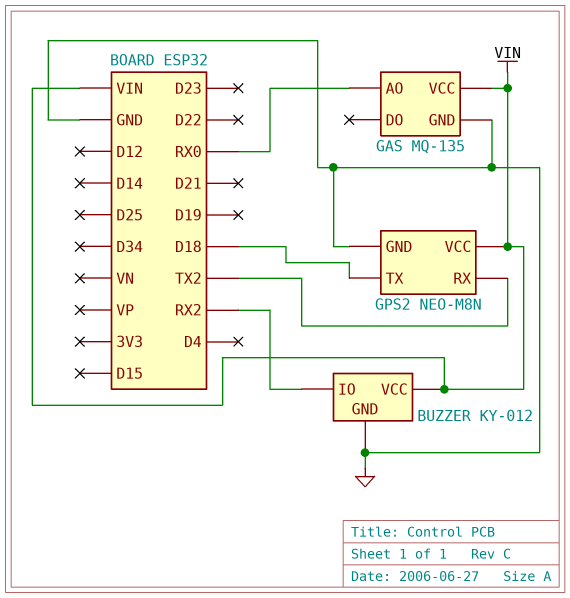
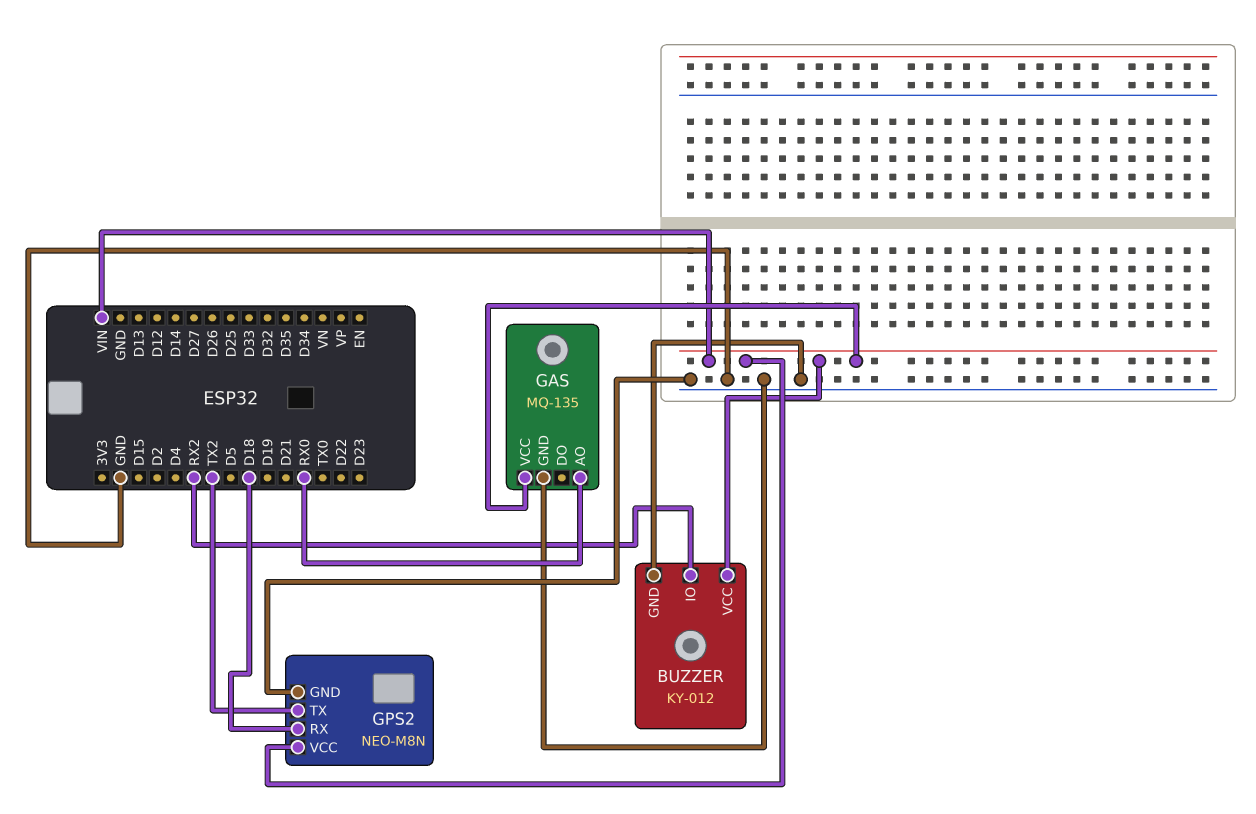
GPS2 pin RX: TX2 -> D18
GPS2 pin TX: D18 -> TX2

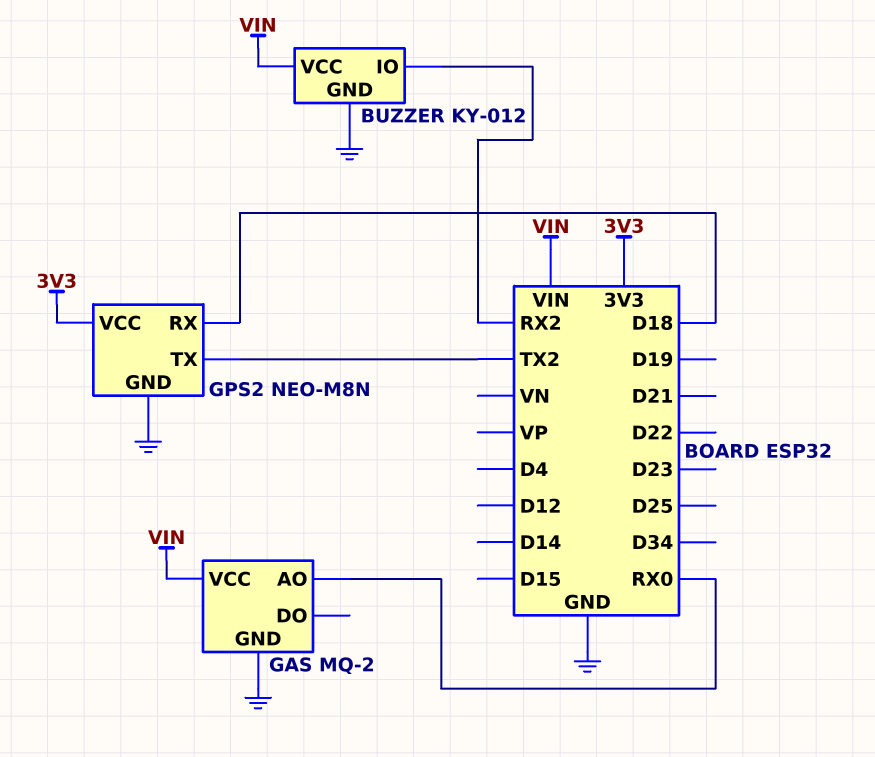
GAS: MQ-135 -> MQ-2
GPS2 pin VCC: VIN -> 3V3

